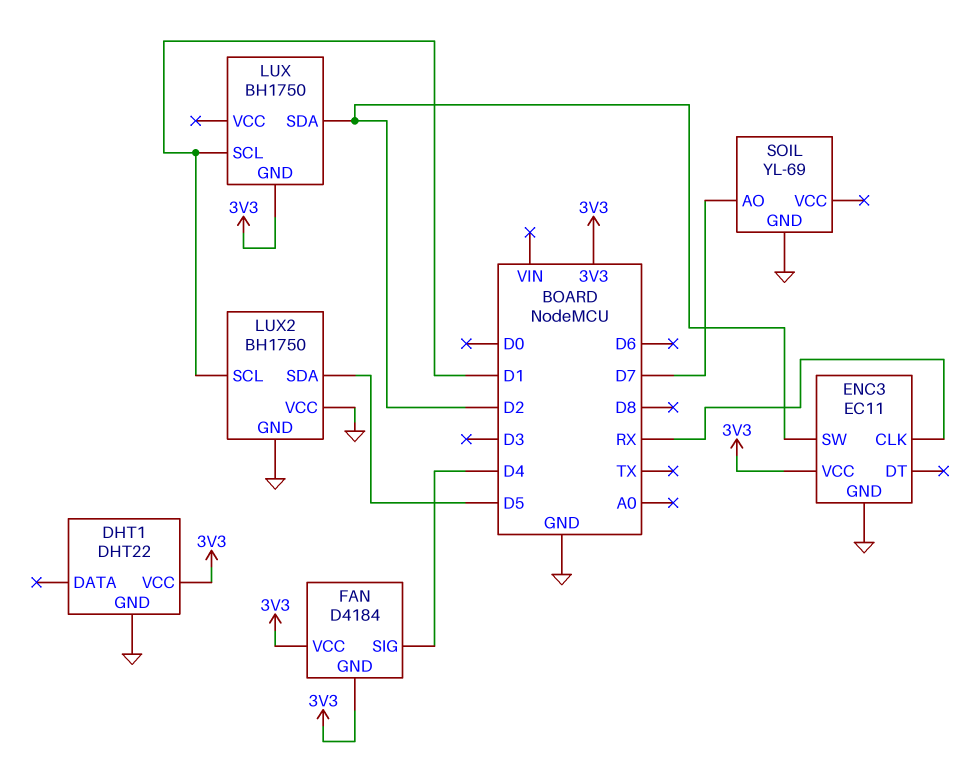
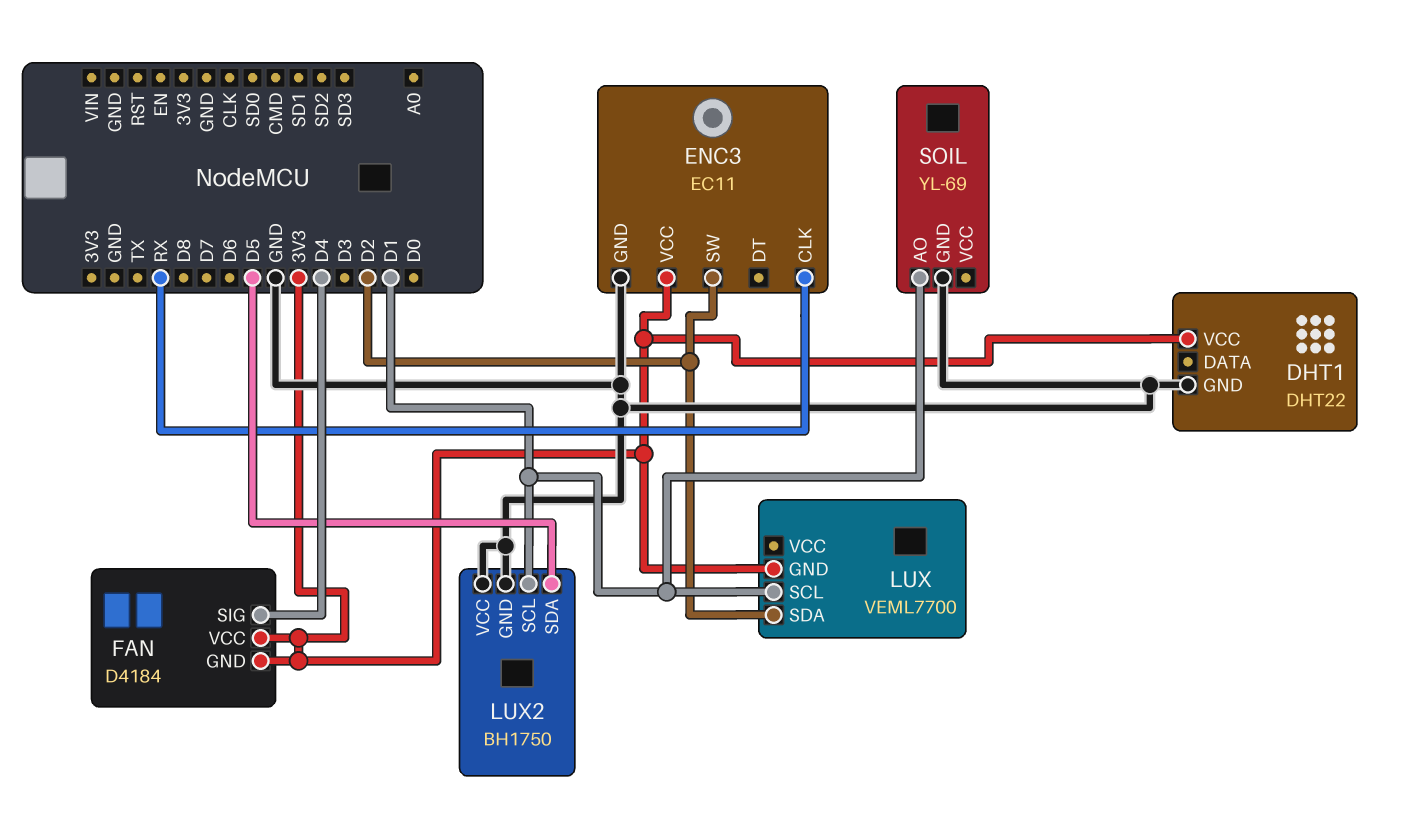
LUX: BH1750 -> VEML7700
SOIL pin AO: D7 -> D1

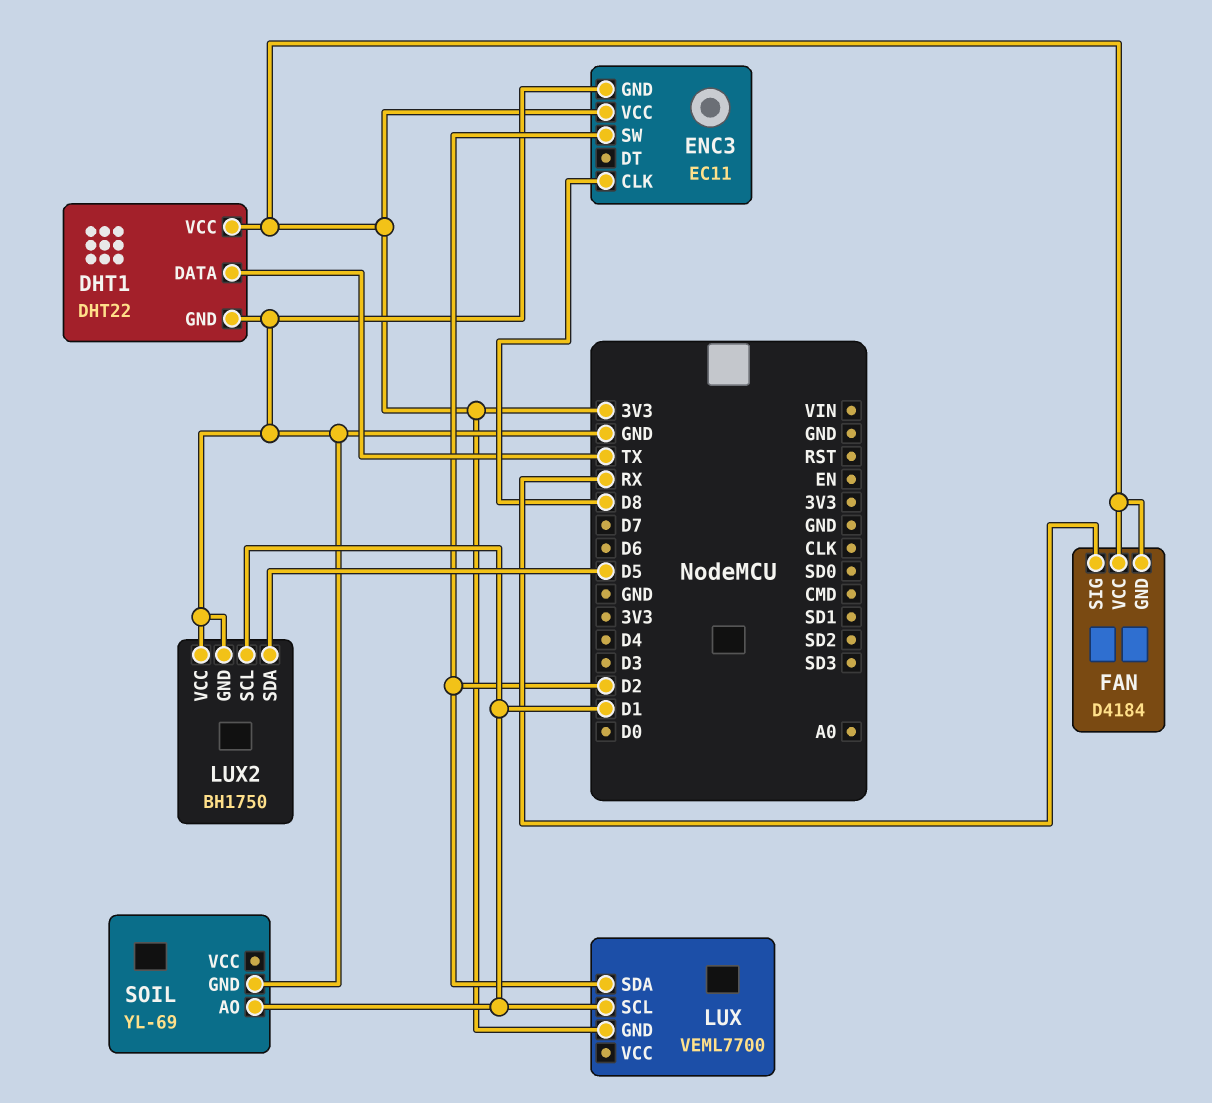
DHT1 pin DATA: none -> TX
ENC3 pin CLK: RX -> D8
FAN pin SIG: D4 -> RX

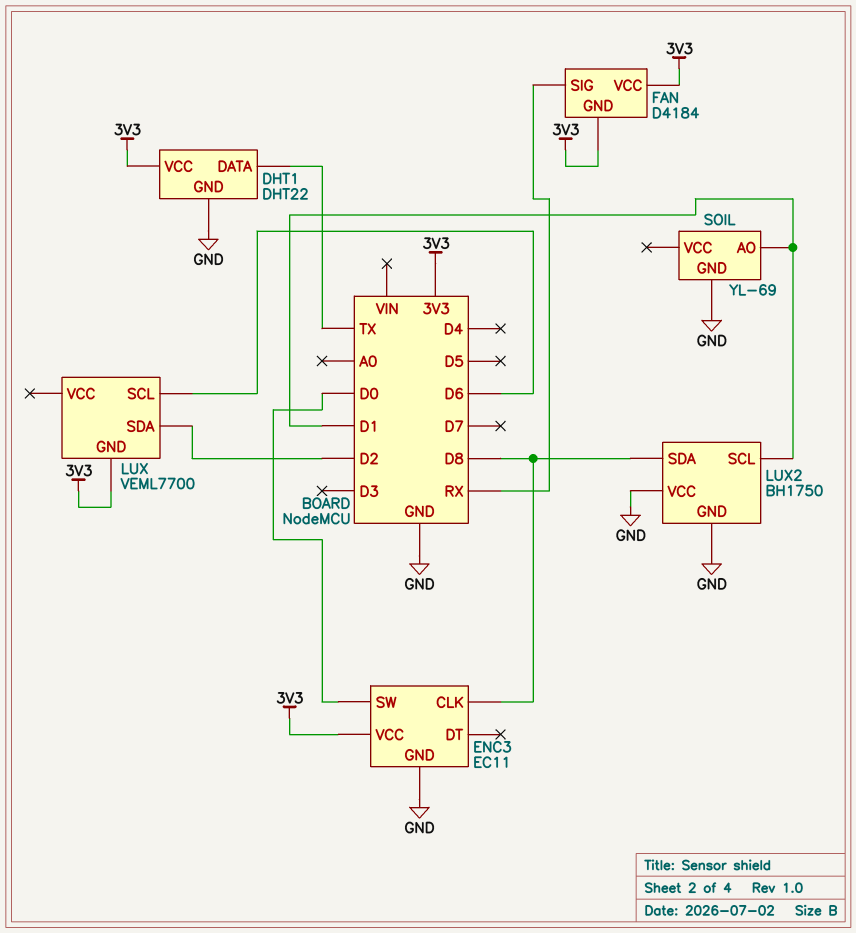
ENC3 pin SW: D2 -> D0
LUX pin SCL: D1 -> D6
LUX2 pin SDA: D5 -> D8

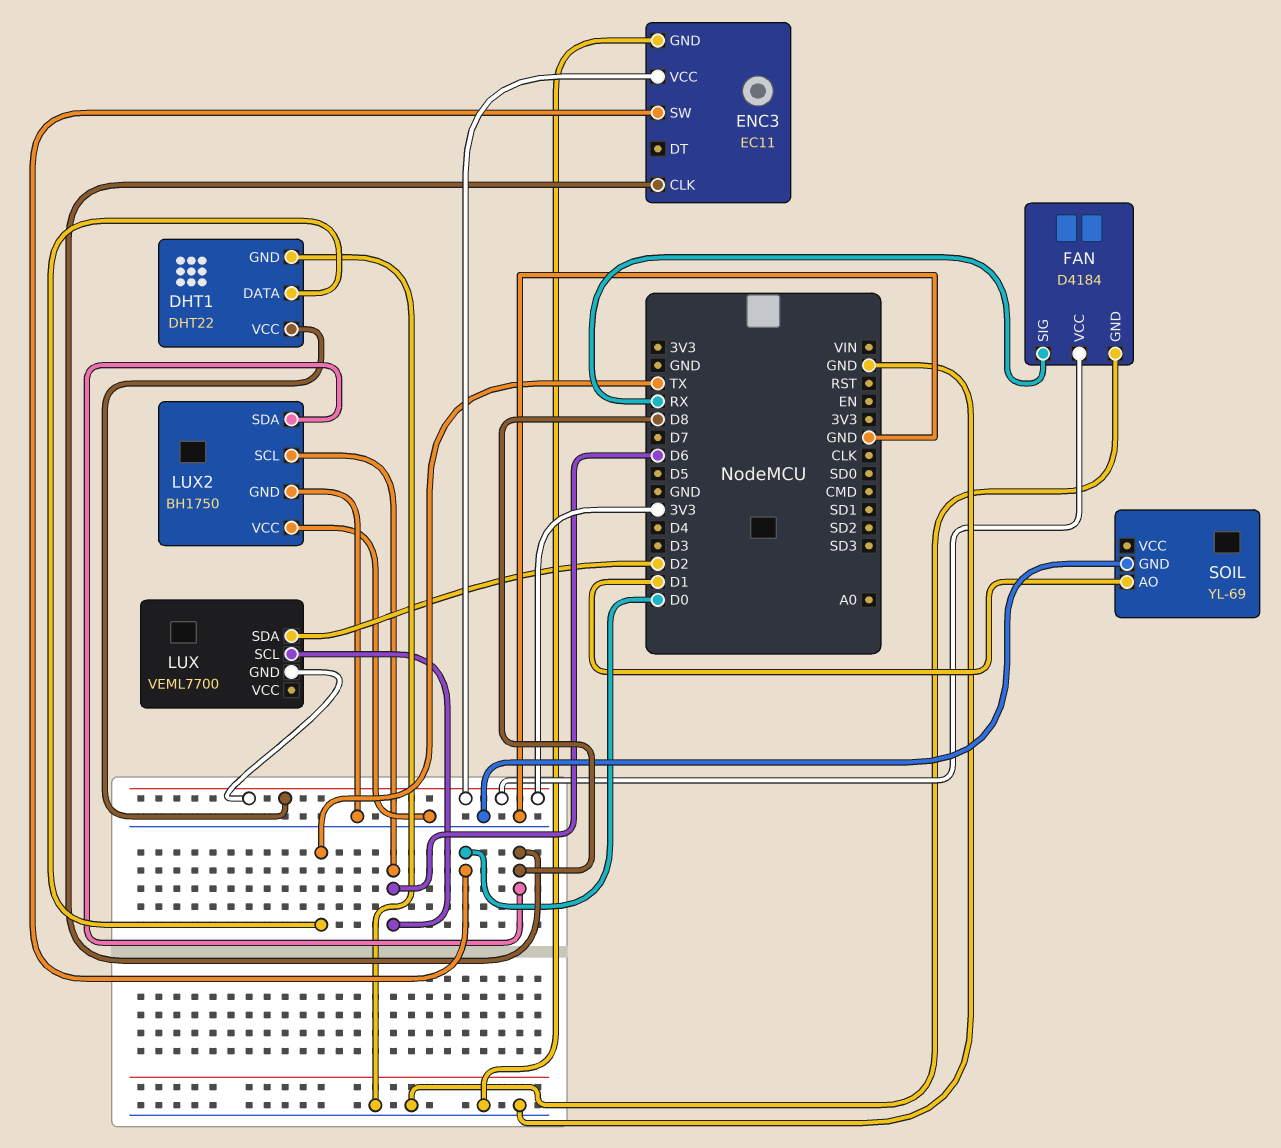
FAN pin GND: 3V3 -> GND
LUX2 pin SCL: D1 -> D6

